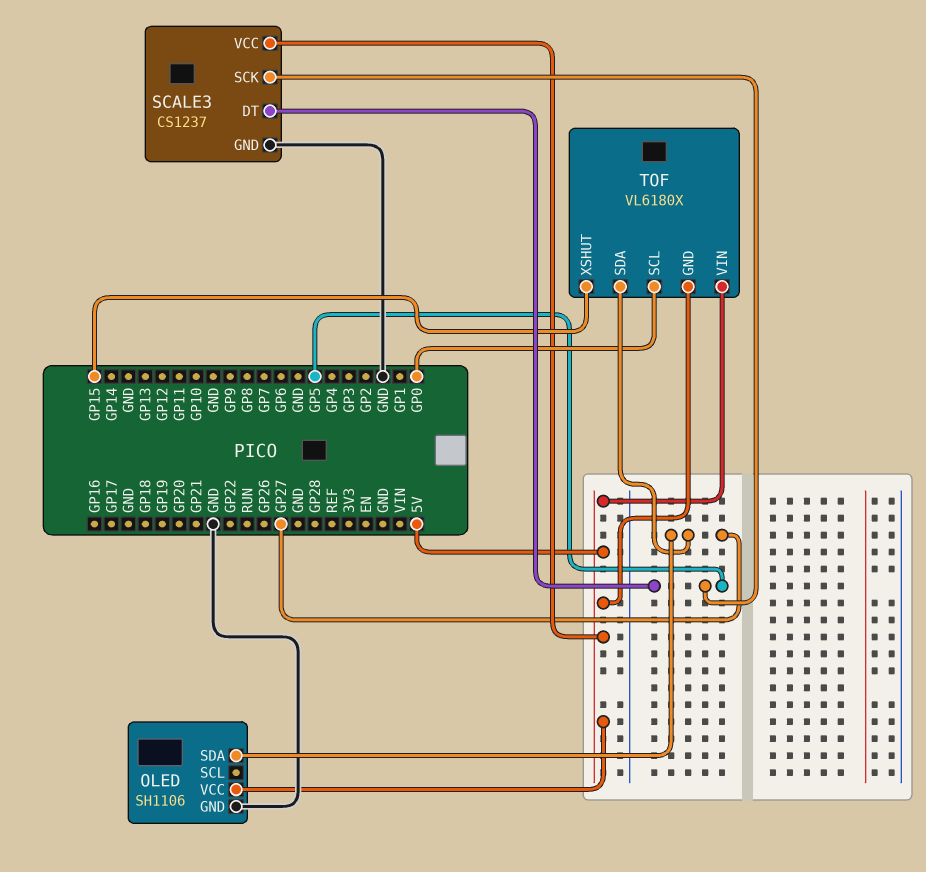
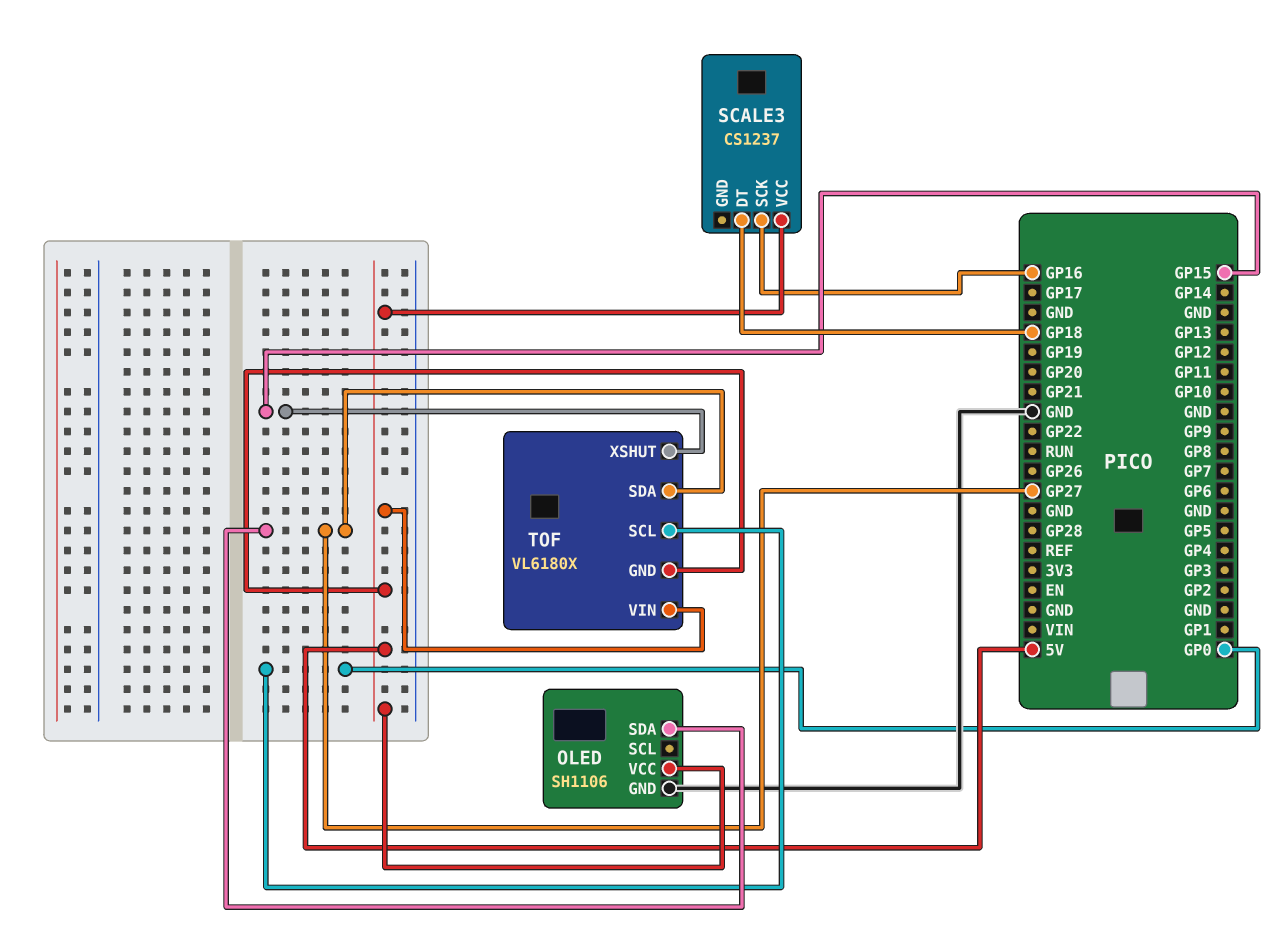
SCALE3 pin DT: GP5 -> GP18
SCALE3 pin GND: GND -> none
SCALE3 pin SCK: GP5 -> GP16

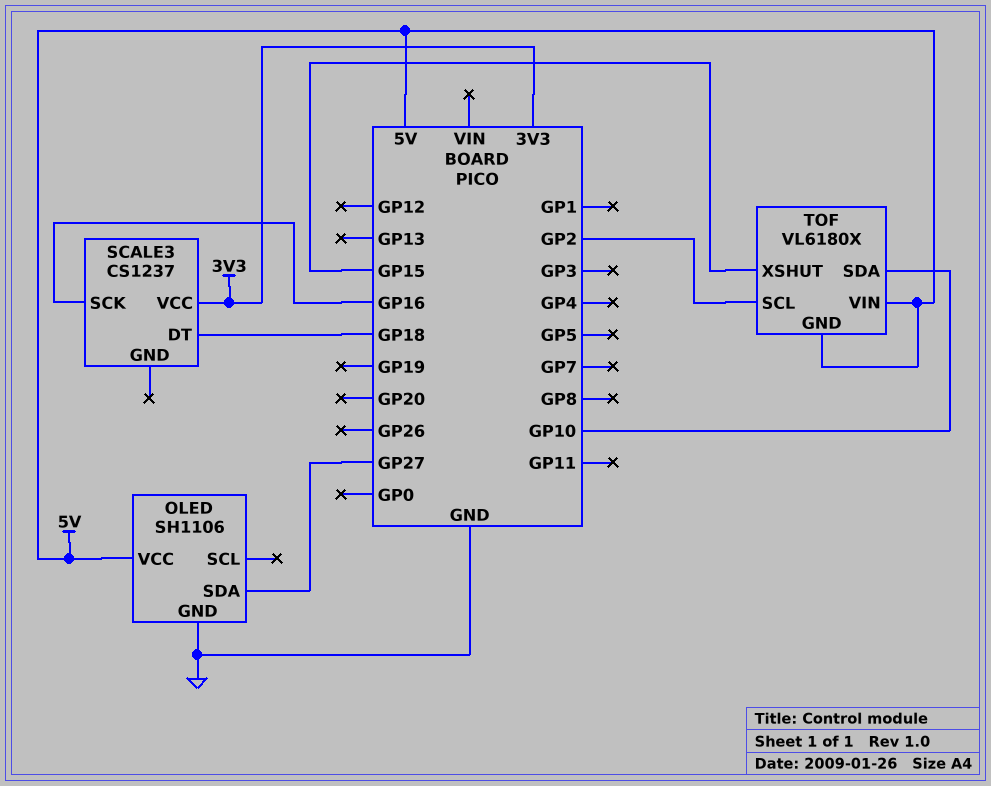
SCALE3 pin VCC: 5V -> 3V3
TOF pin SCL: GP0 -> GP2
TOF pin SDA: GP27 -> GP10

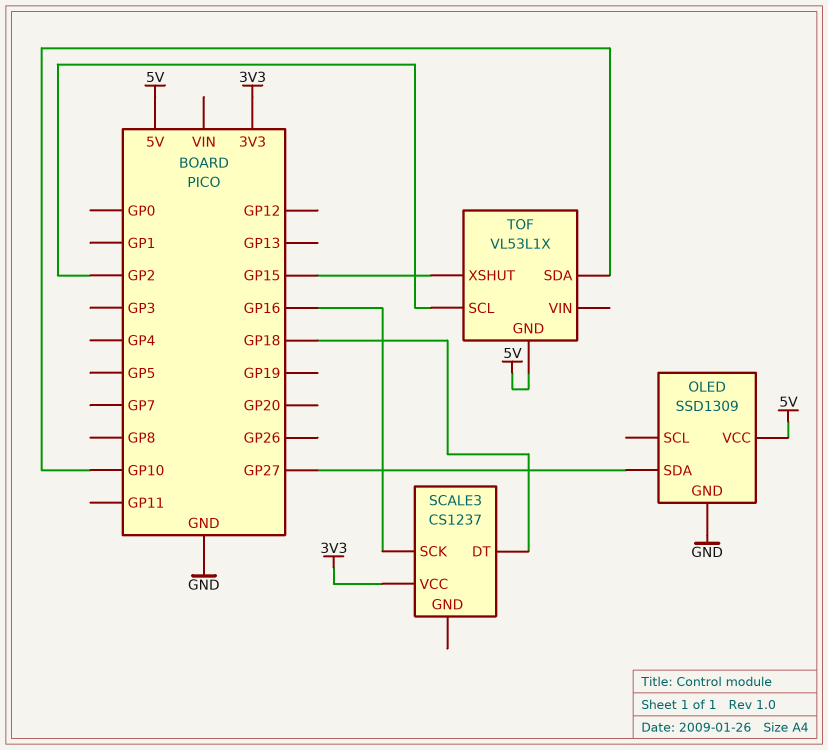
OLED: SH1106 -> SSD1309
TOF: VL6180X -> VL53L1X
TOF pin VIN: 5V -> none

